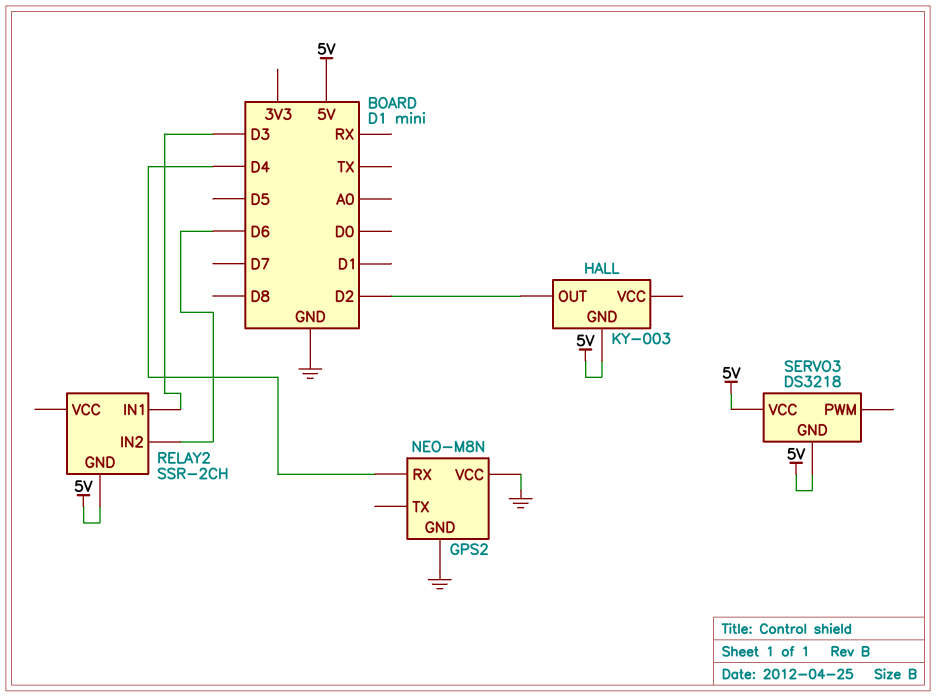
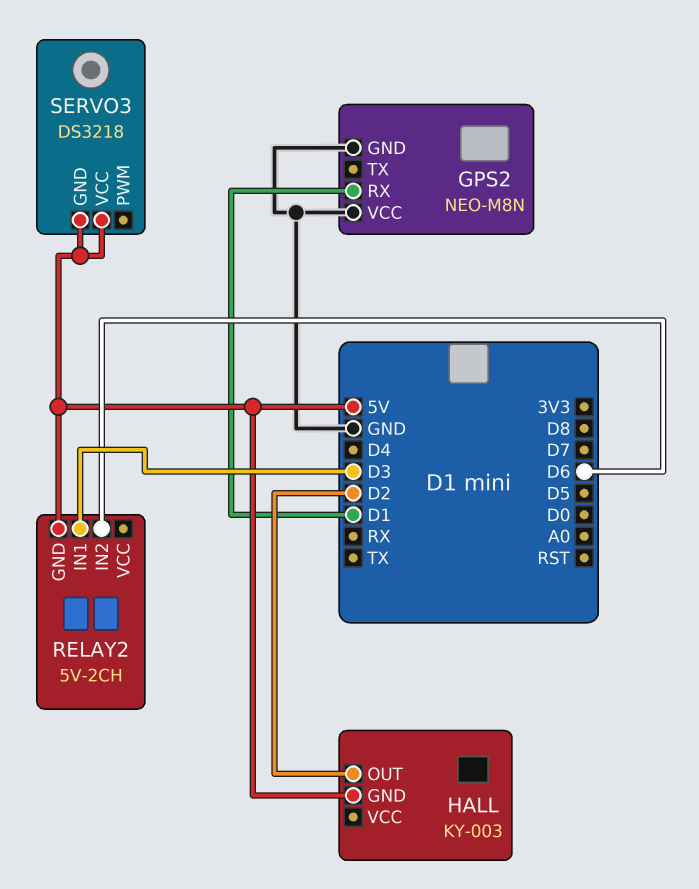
GPS2 pin RX: D4 -> D1
RELAY2: SSR-2CH -> 5V-2CH

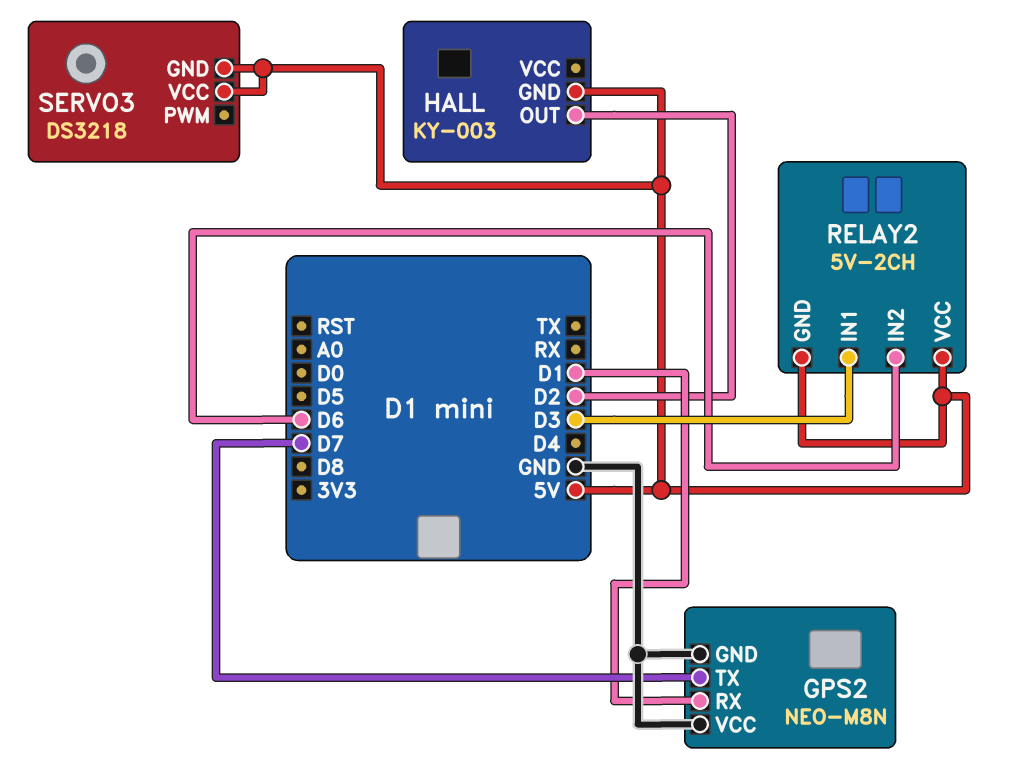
GPS2 pin TX: none -> D7
RELAY2 pin VCC: none -> 5V

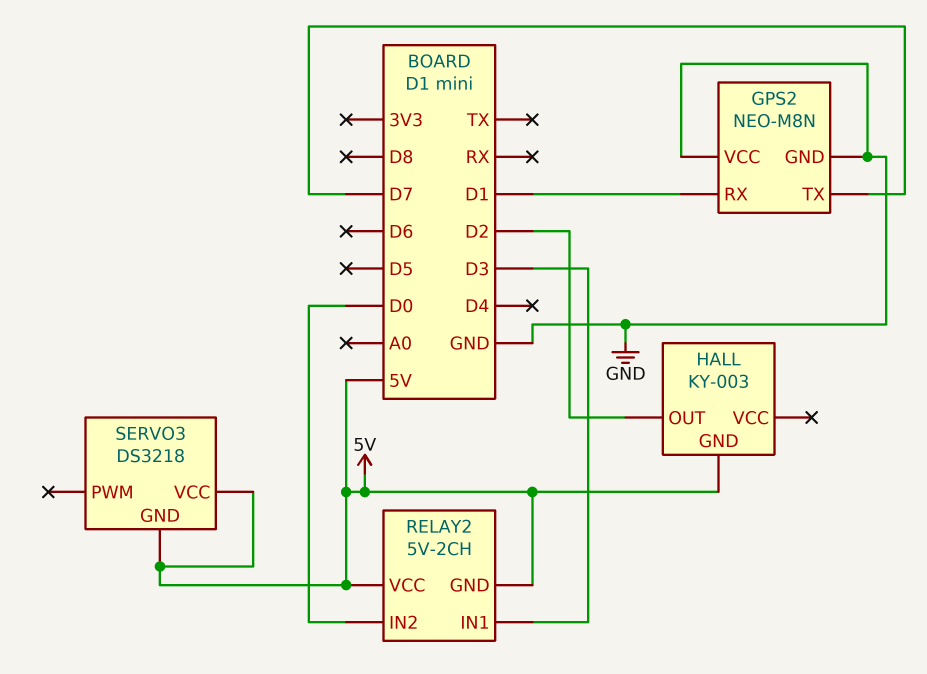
RELAY2 pin IN2: D6 -> D0

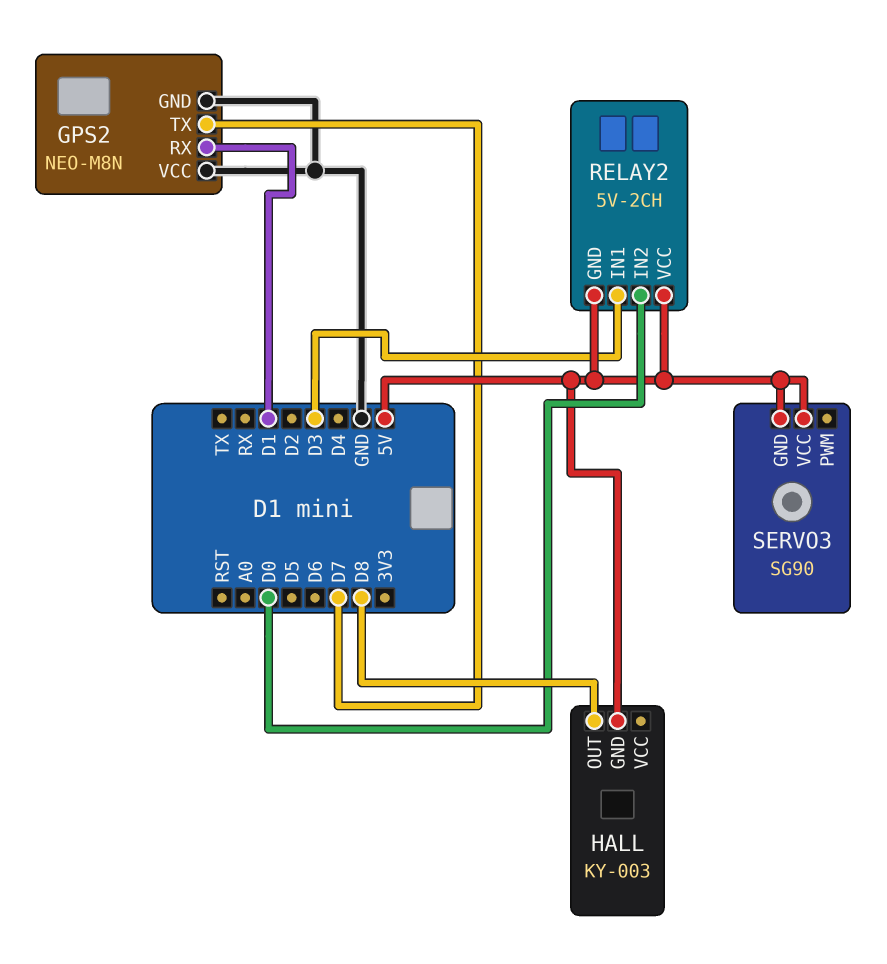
HALL pin OUT: D2 -> D8
SERVO3: DS3218 -> SG90

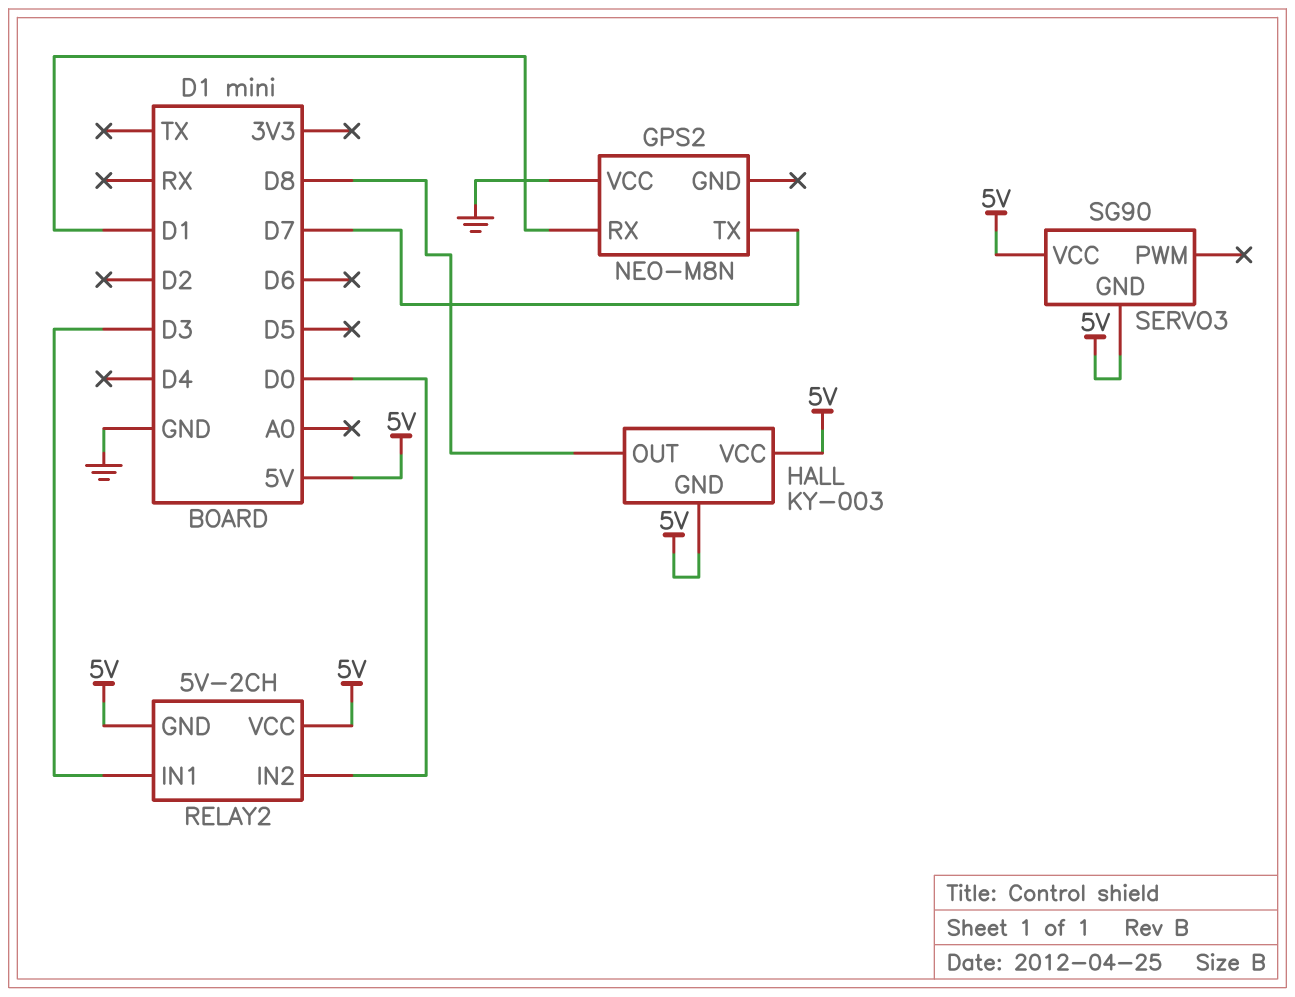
GPS2 pin GND: GND -> none
HALL pin VCC: none -> 5V

